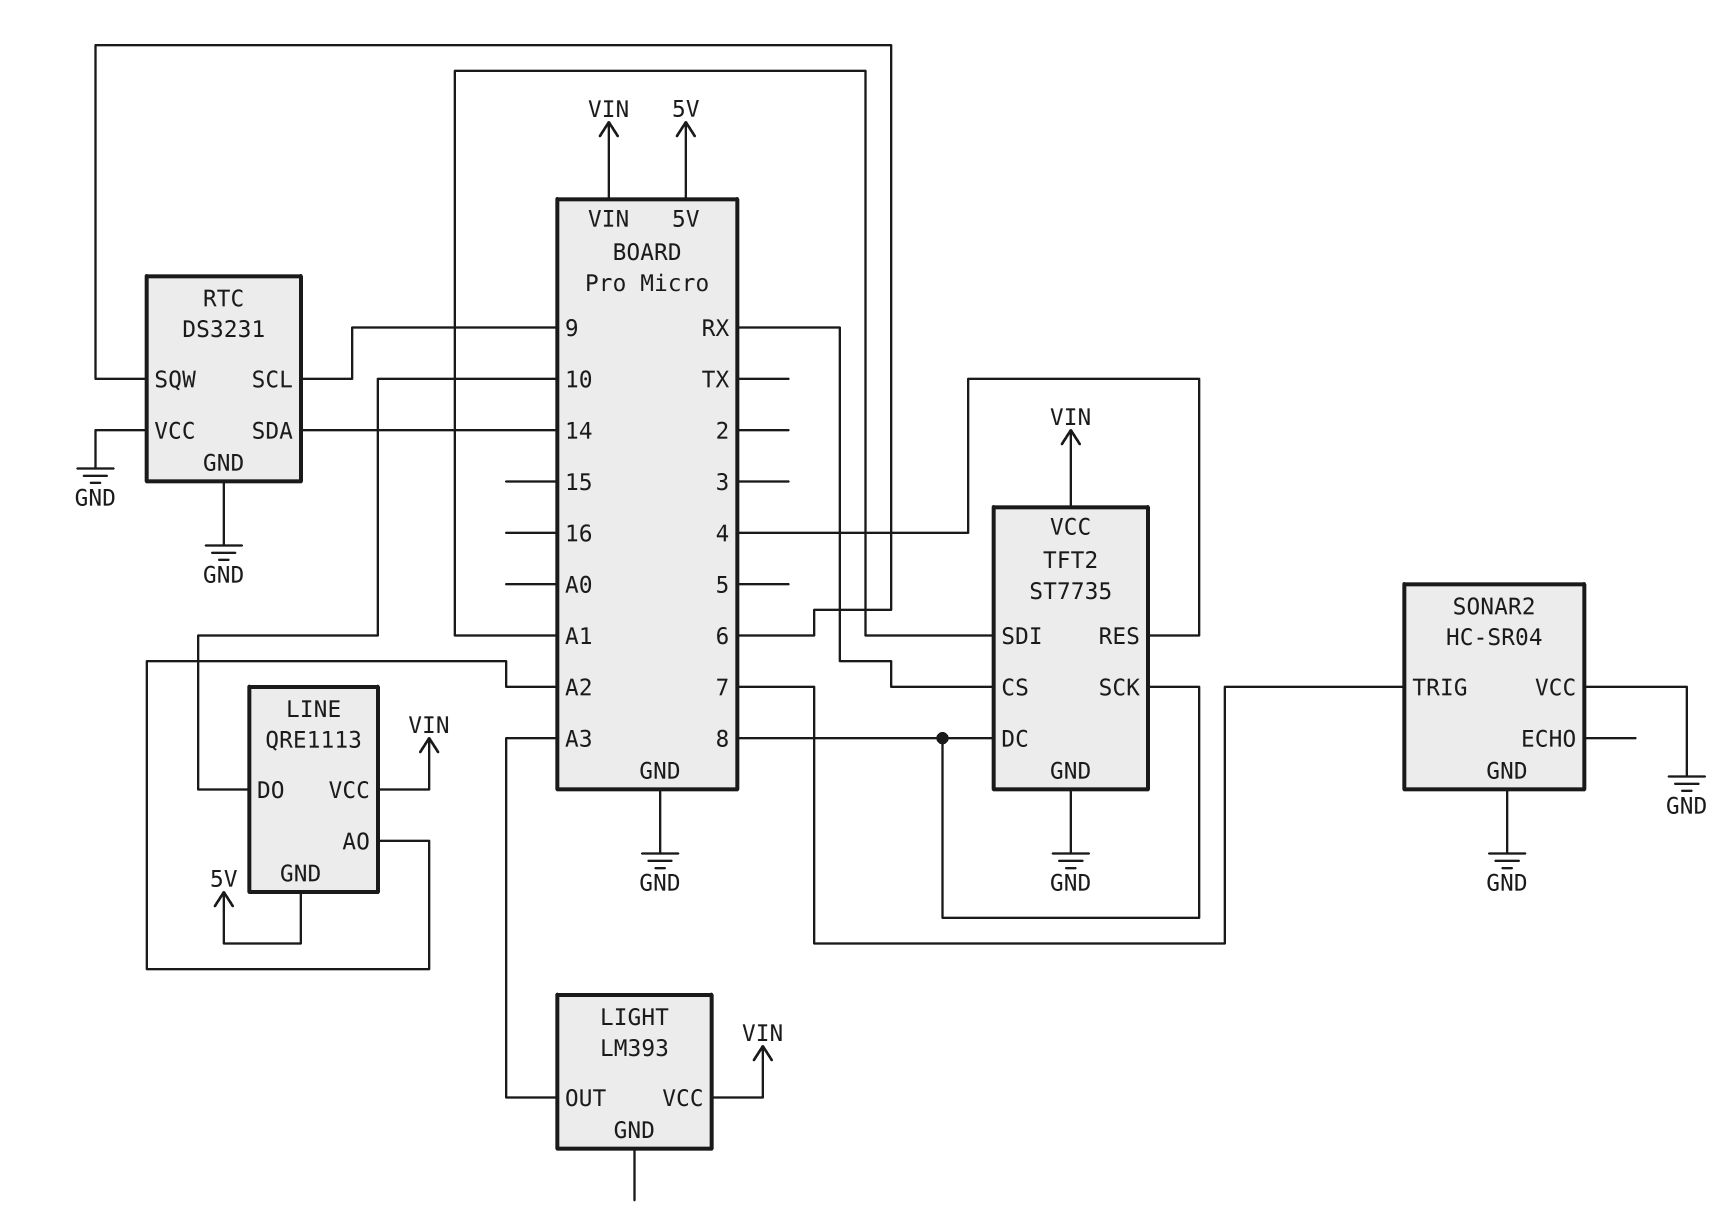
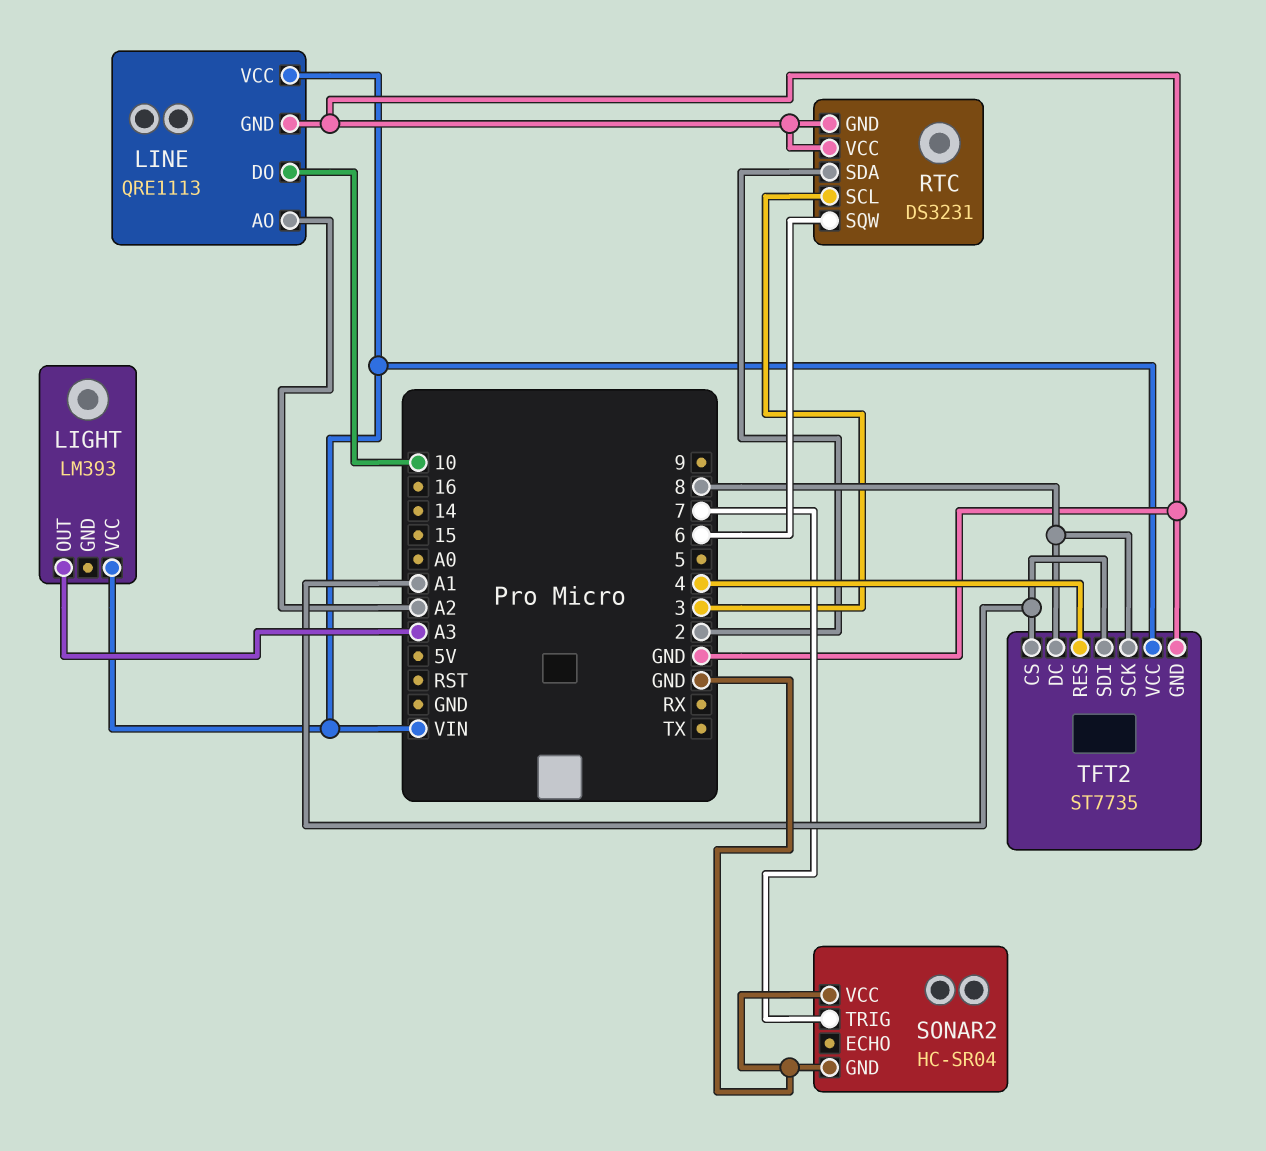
LINE pin GND: 5V -> GND
RTC pin SCL: 9 -> 3
RTC pin SDA: 14 -> 2
TFT2 pin CS: RX -> A1

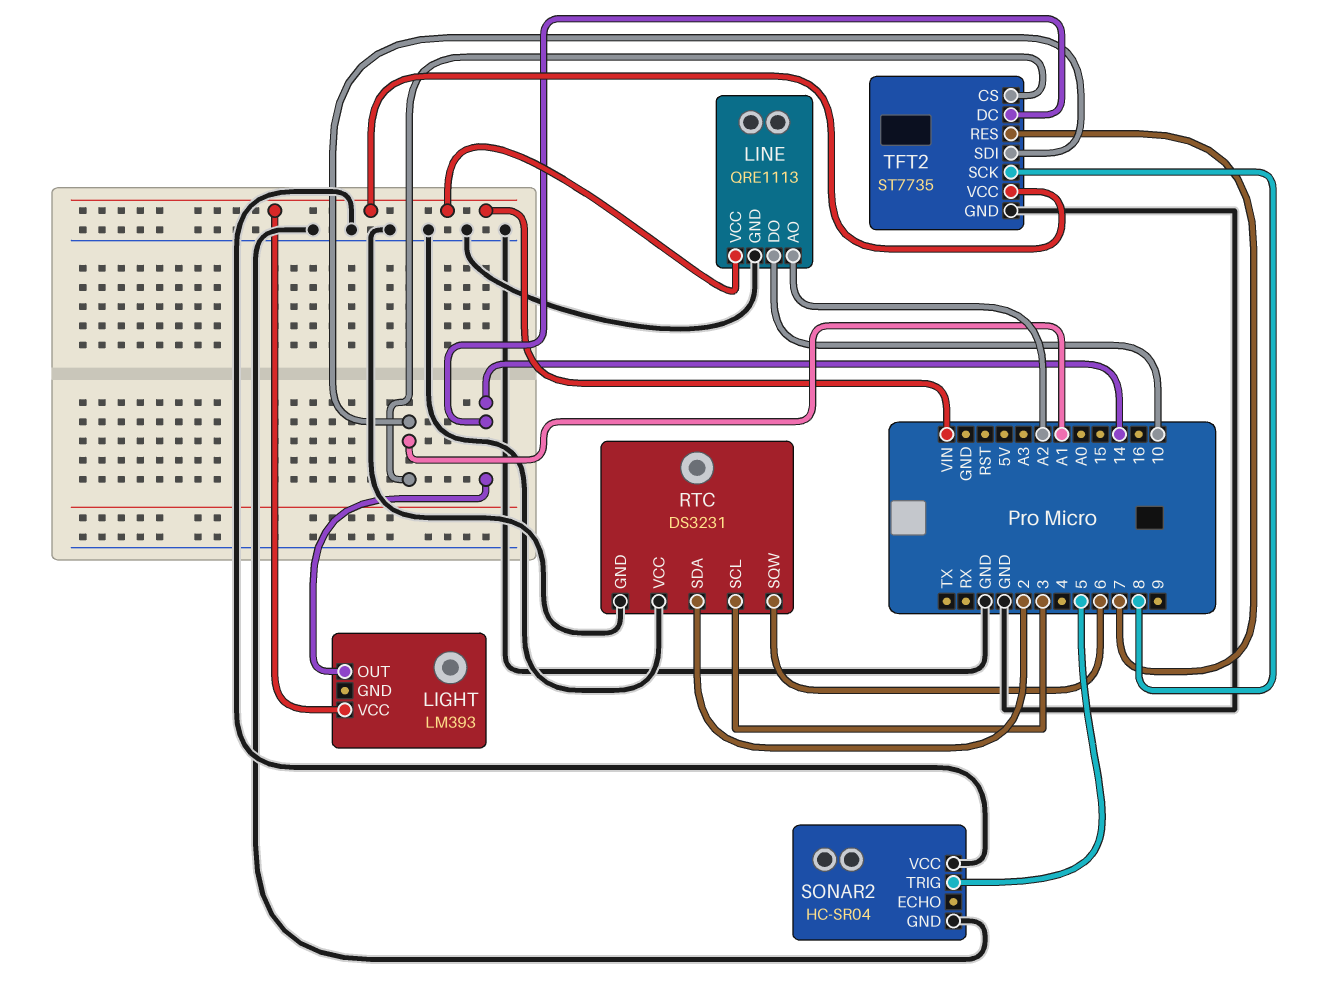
LIGHT pin OUT: A3 -> 14
SONAR2 pin TRIG: 7 -> 5
TFT2 pin DC: 8 -> 14
TFT2 pin RES: 4 -> 7

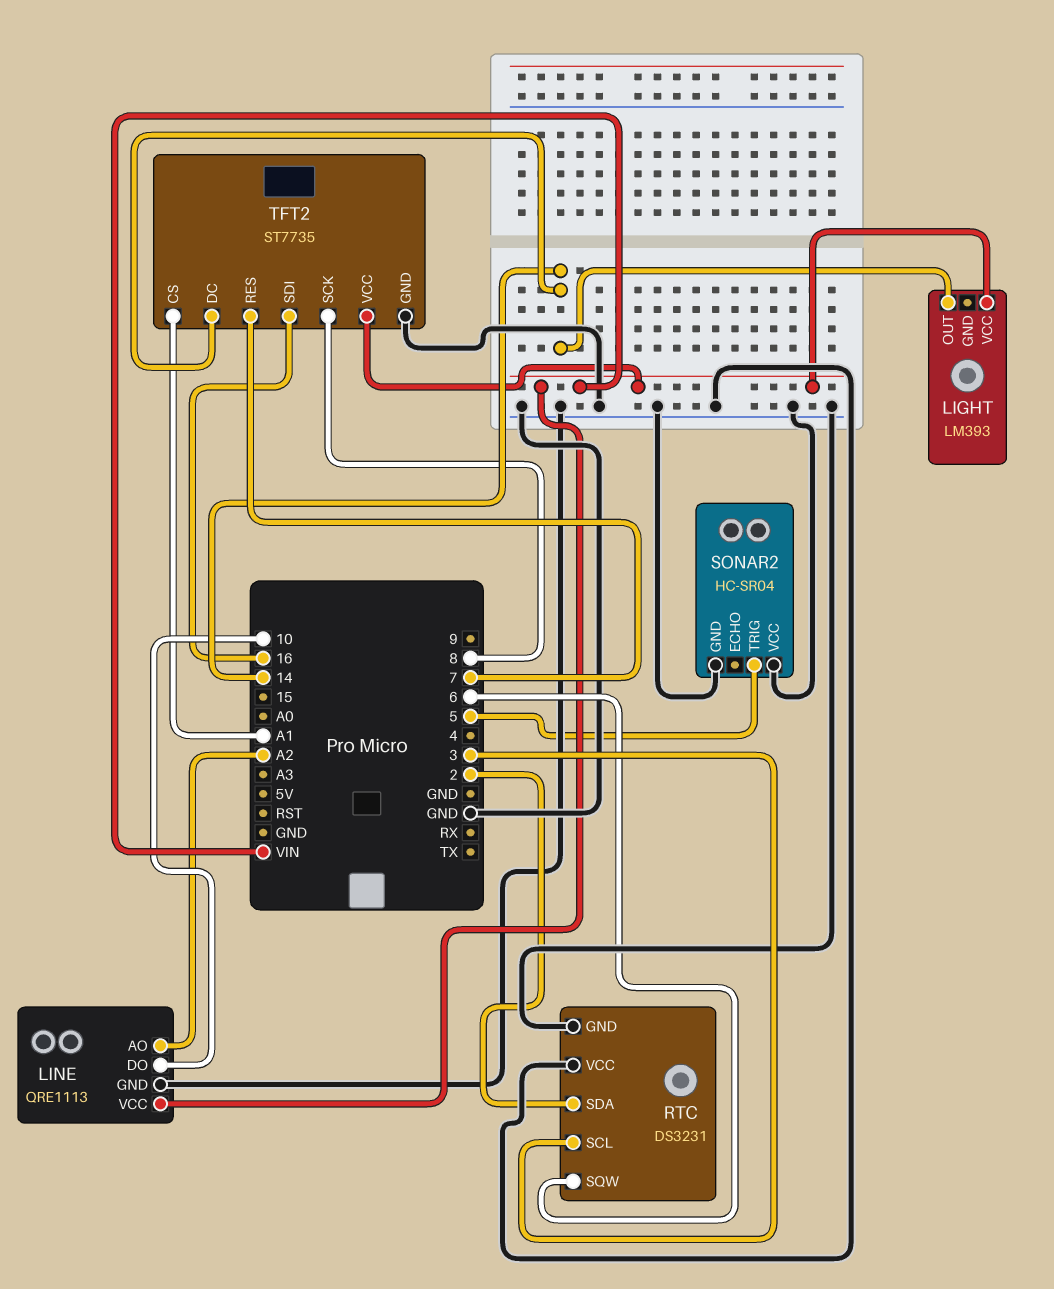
TFT2 pin SDI: A1 -> 16

